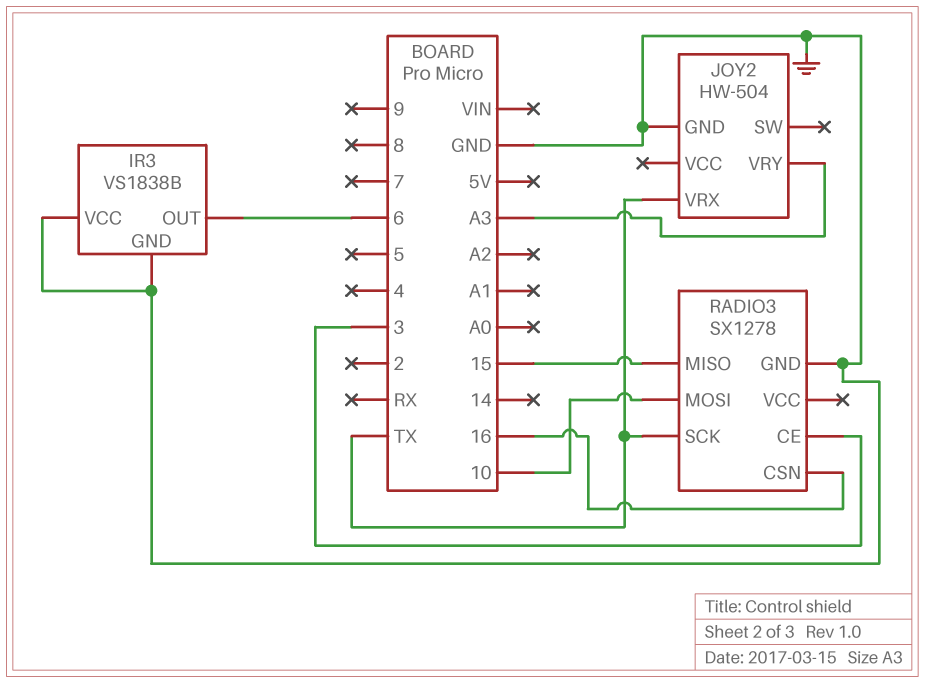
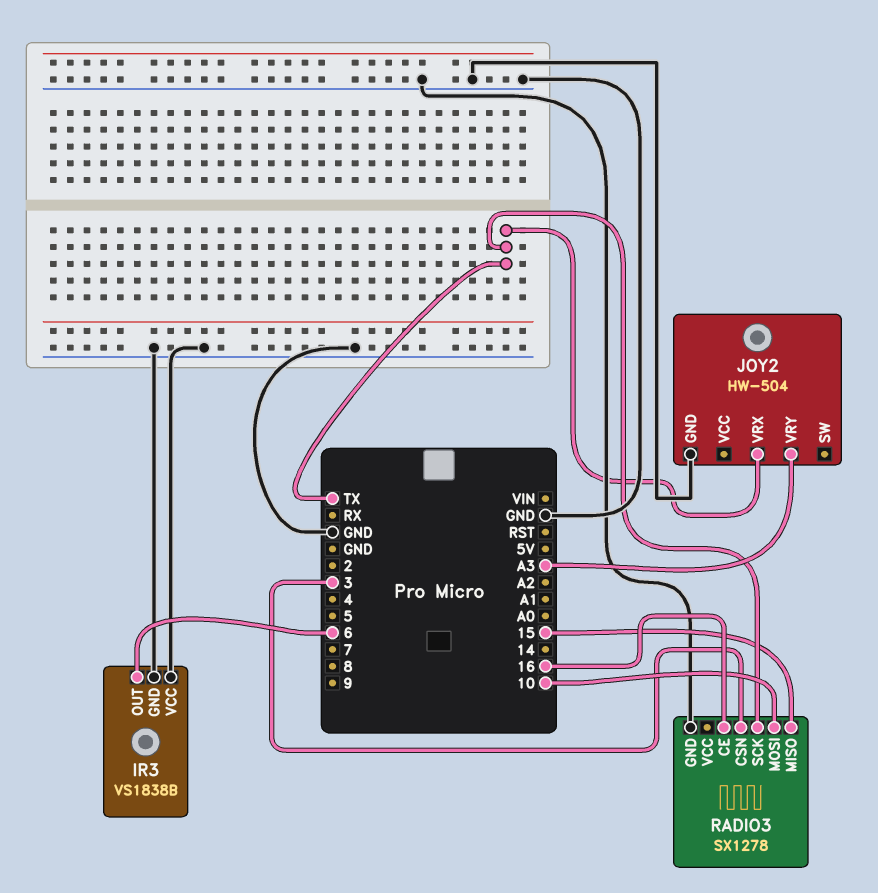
RADIO3 pin CE: 3 -> 16
RADIO3 pin CSN: 16 -> 3

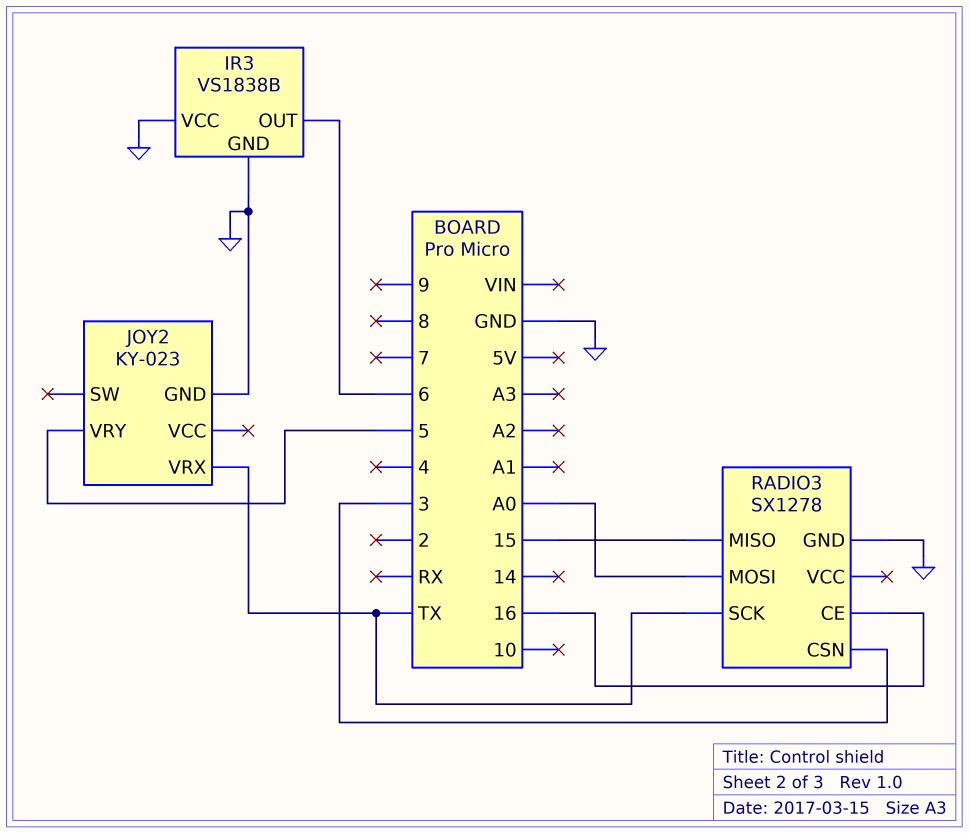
JOY2: HW-504 -> KY-023
JOY2 pin VRY: A3 -> 5
RADIO3 pin MOSI: 10 -> A0

